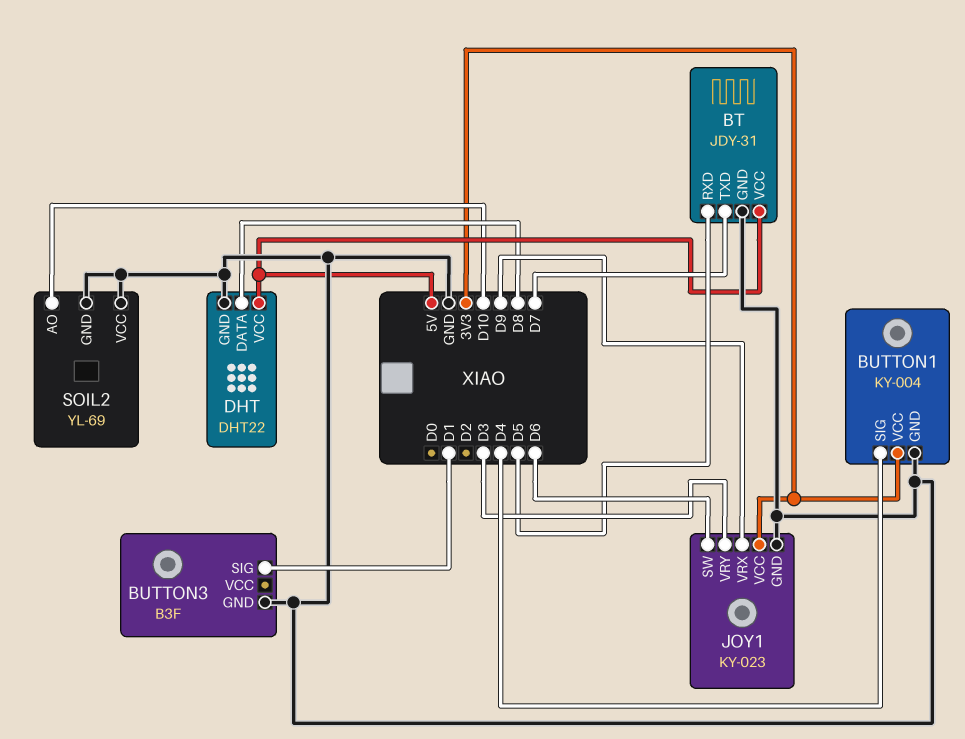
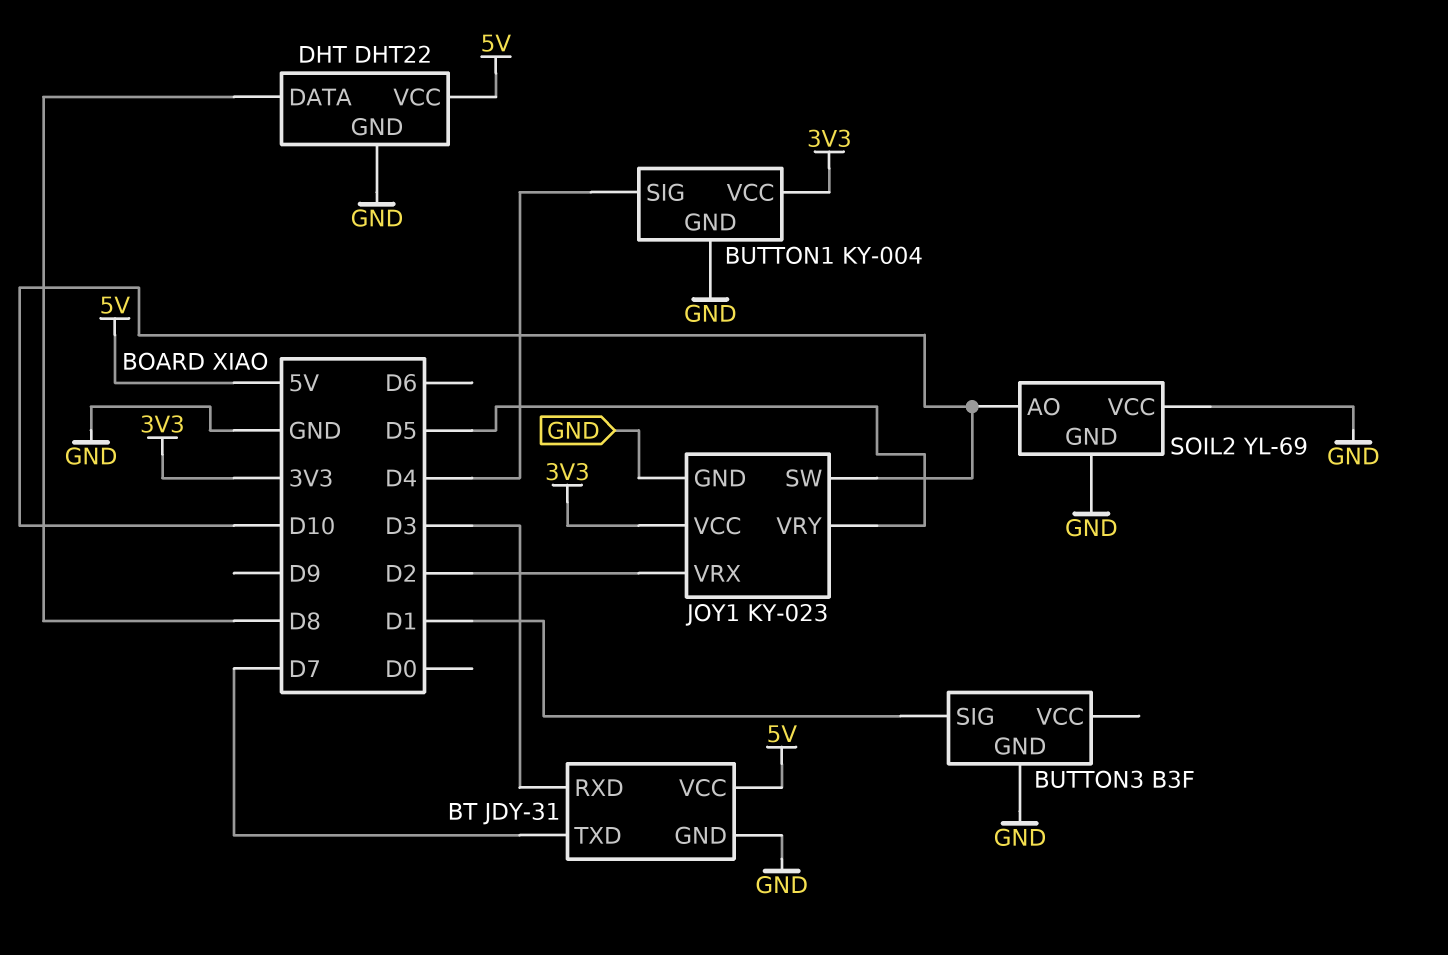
BT pin RXD: D5 -> D3
JOY1 pin SW: D6 -> D10
JOY1 pin VRX: D9 -> D2
JOY1 pin VRY: D3 -> D5

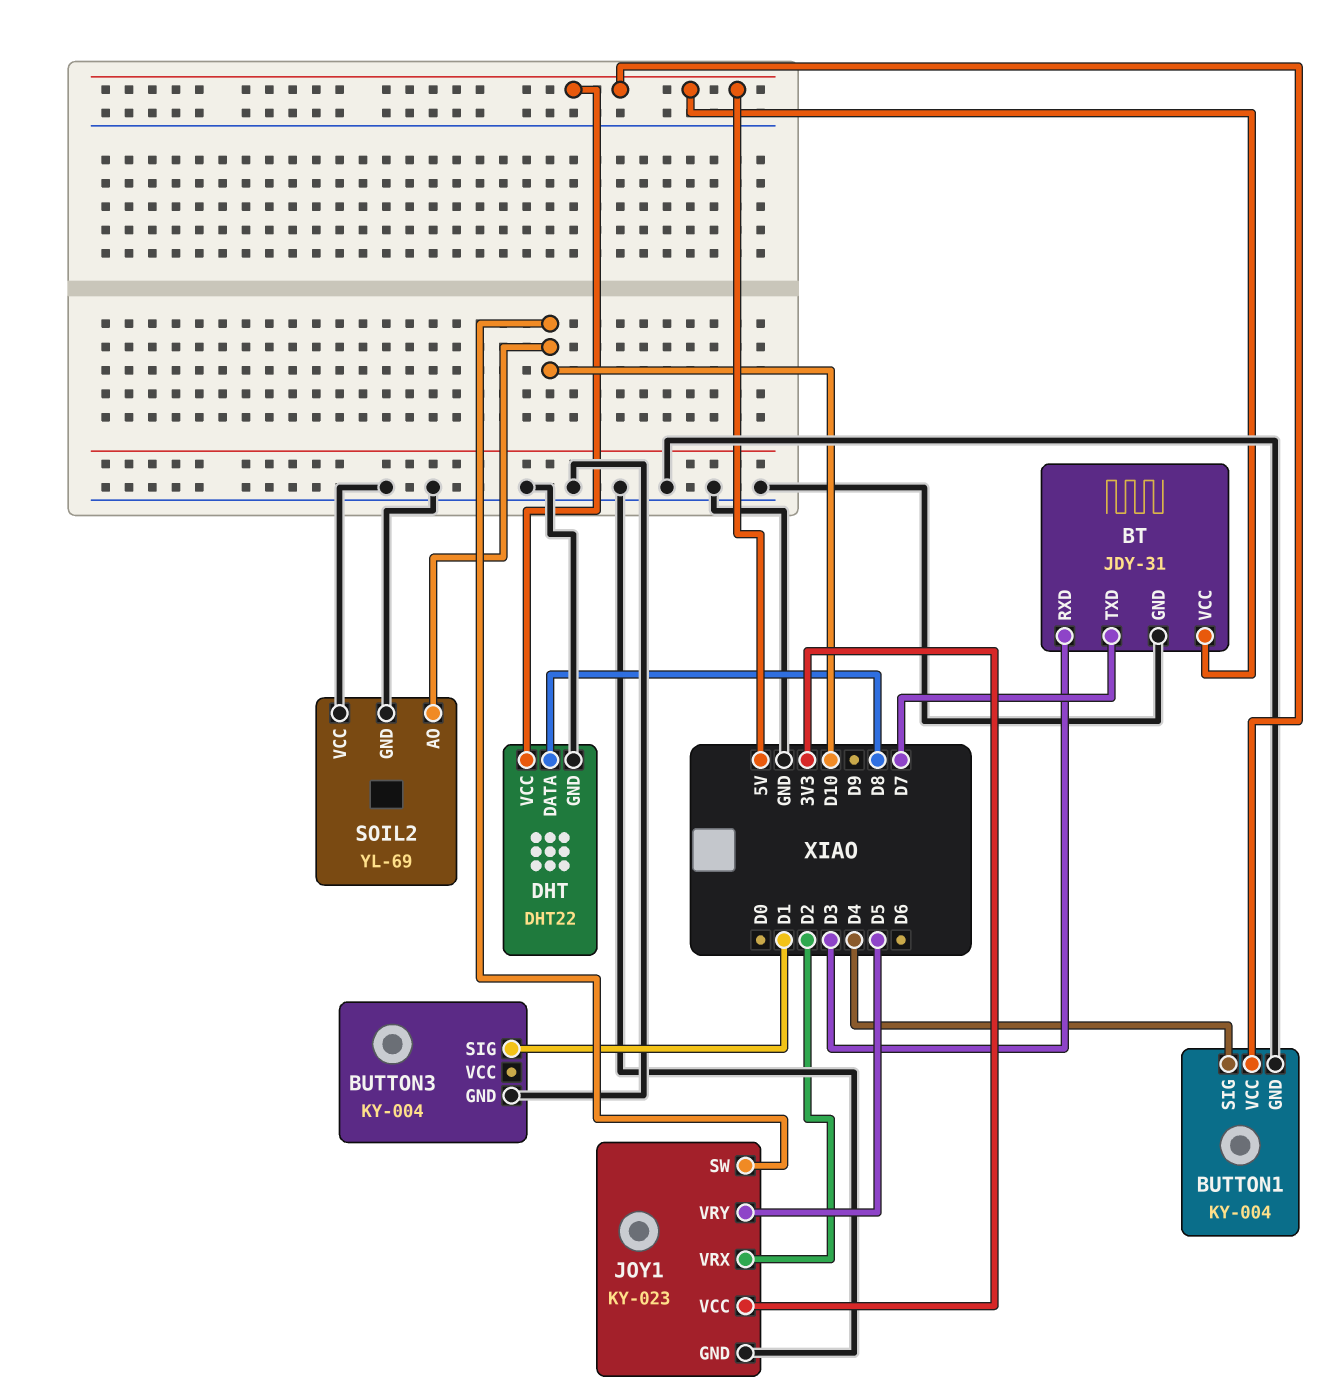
BUTTON1 pin VCC: 3V3 -> 5V
BUTTON3: B3F -> KY-004

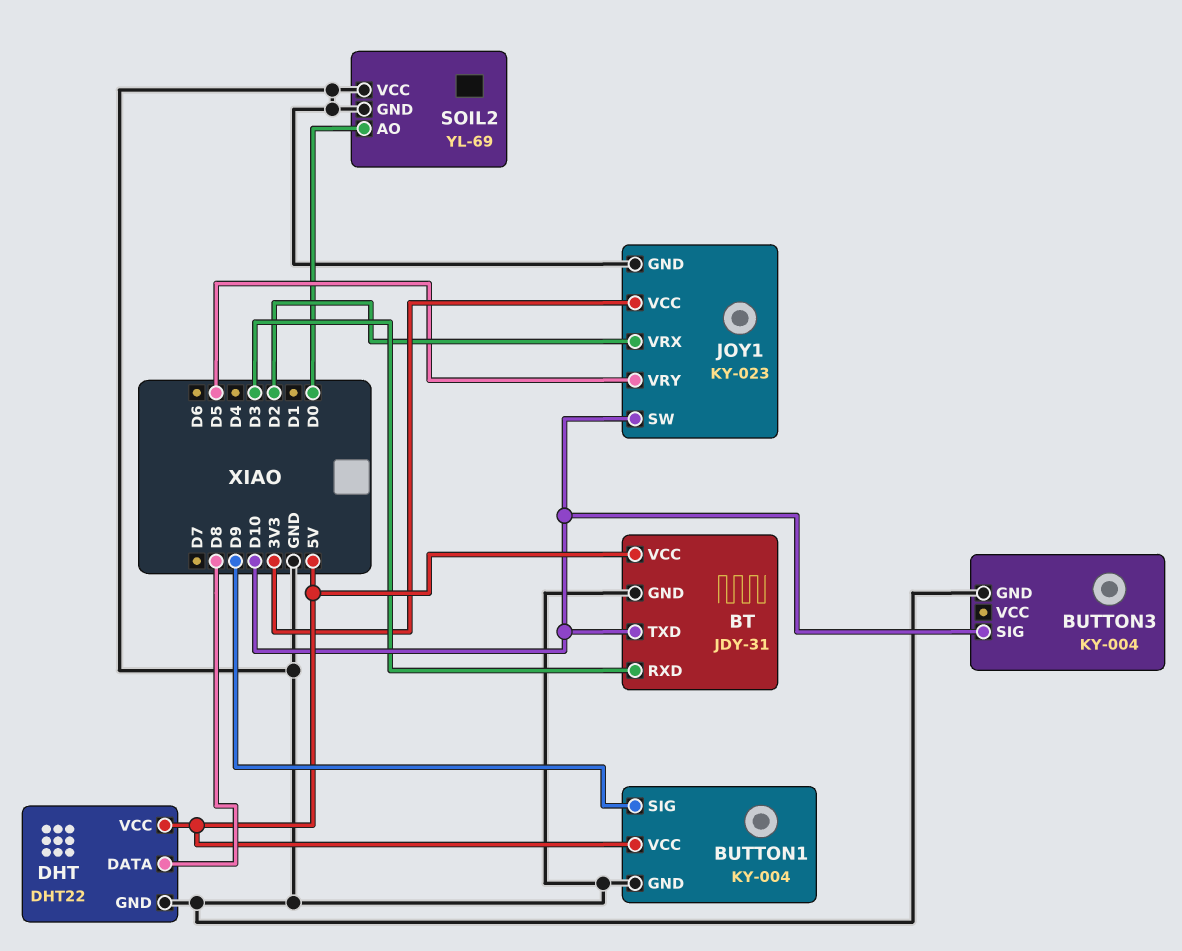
BT pin TXD: D7 -> D10
BUTTON1 pin SIG: D4 -> D9
BUTTON3 pin SIG: D1 -> D10
SOIL2 pin AO: D10 -> D0

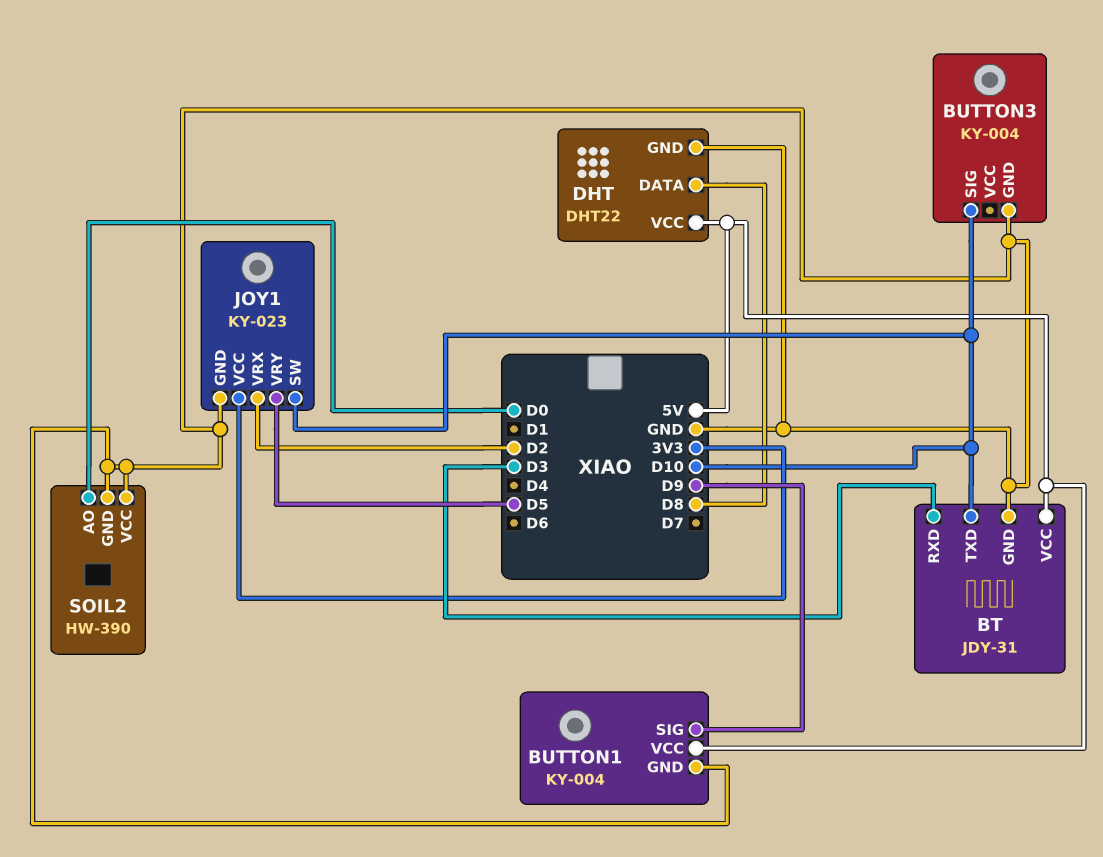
SOIL2: YL-69 -> HW-390

